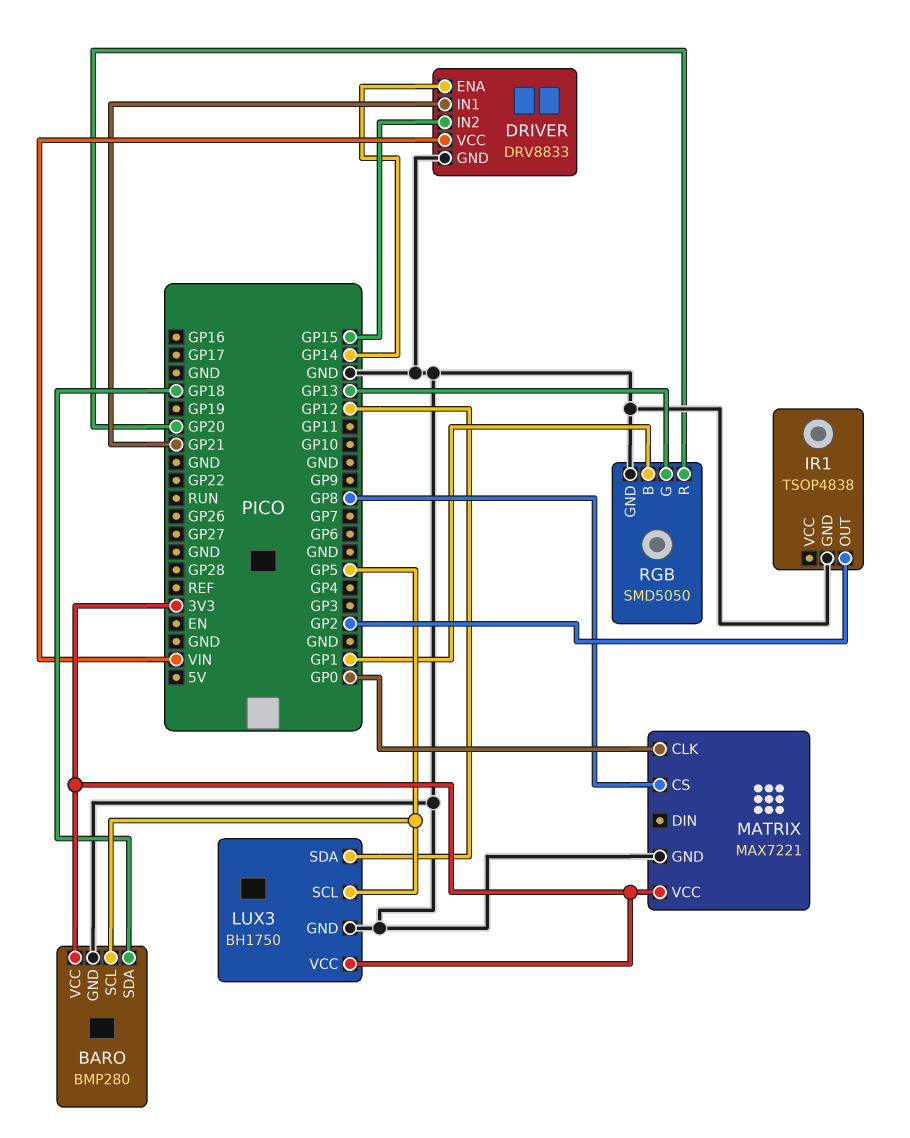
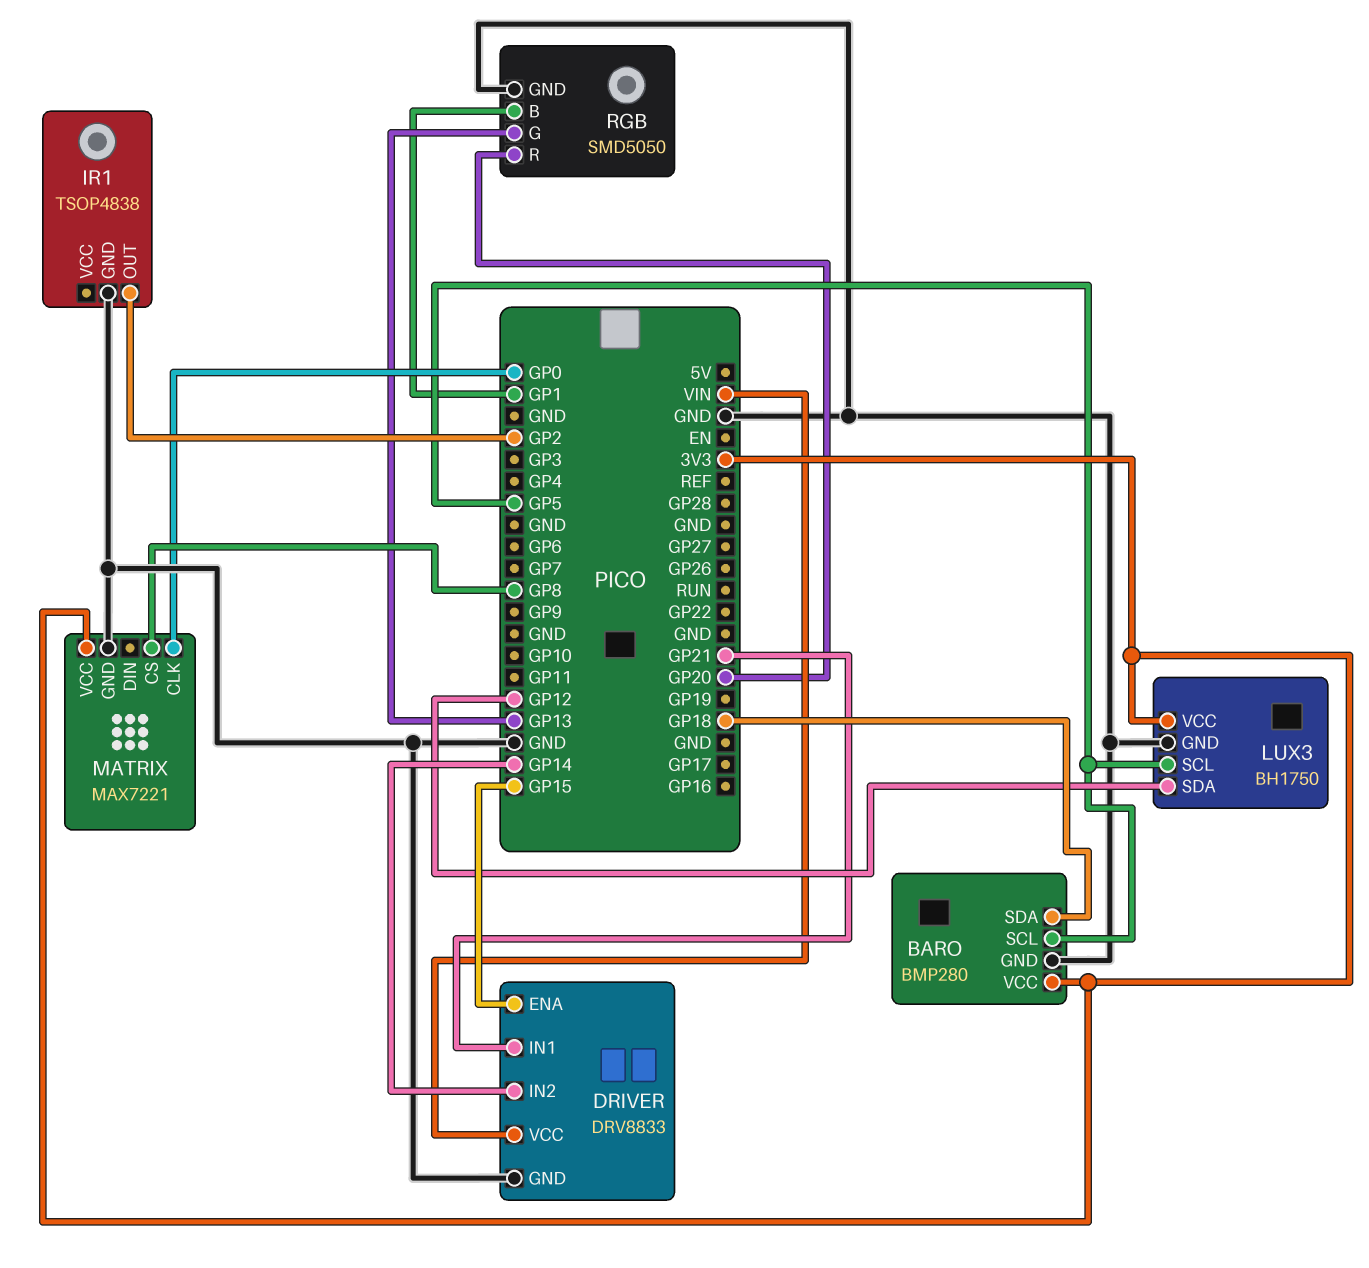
DRIVER pin ENA: GP14 -> GP15
DRIVER pin IN2: GP15 -> GP14

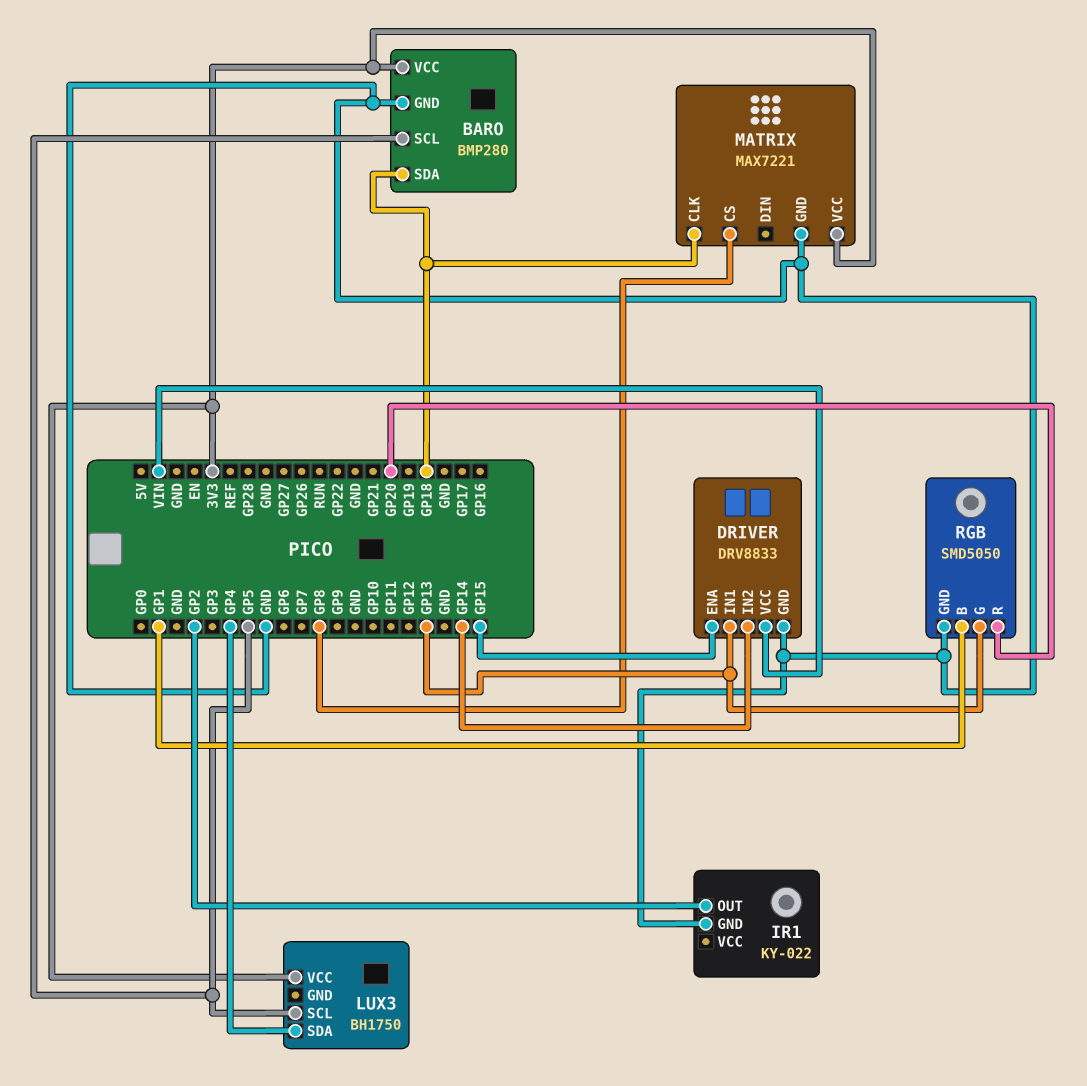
DRIVER pin IN1: GP21 -> GP13
IR1: TSOP4838 -> KY-022
LUX3 pin GND: GND -> none
LUX3 pin SDA: GP12 -> GP4
MATRIX pin CLK: GP0 -> GP18

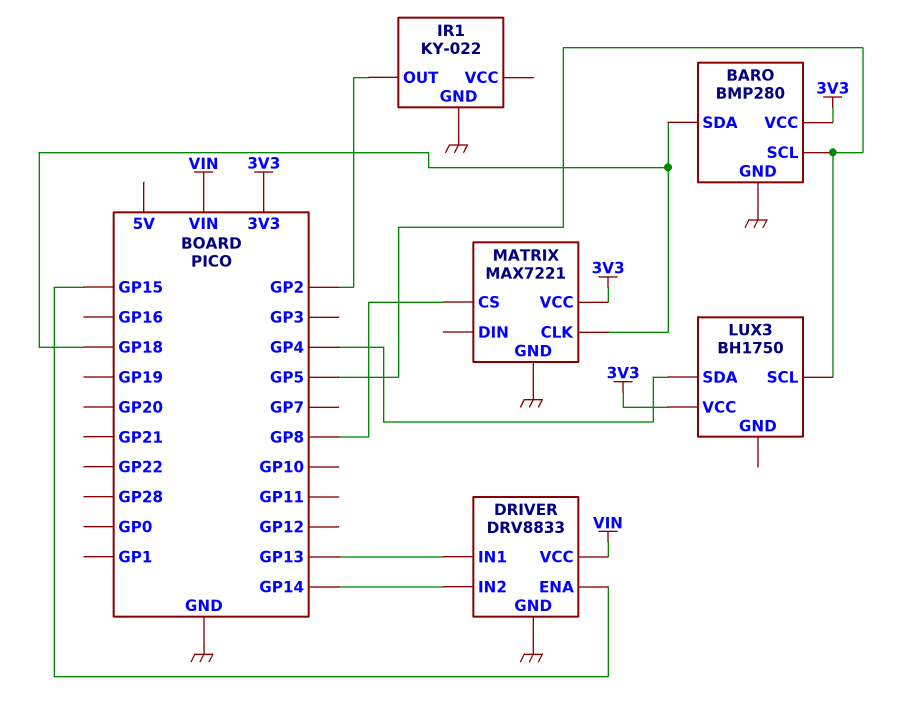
RGB: SMD5050 -> none
RGB pin B: GP1 -> none
RGB pin G: GP13 -> none
RGB pin GND: GND -> none
RGB pin R: GP20 -> none

